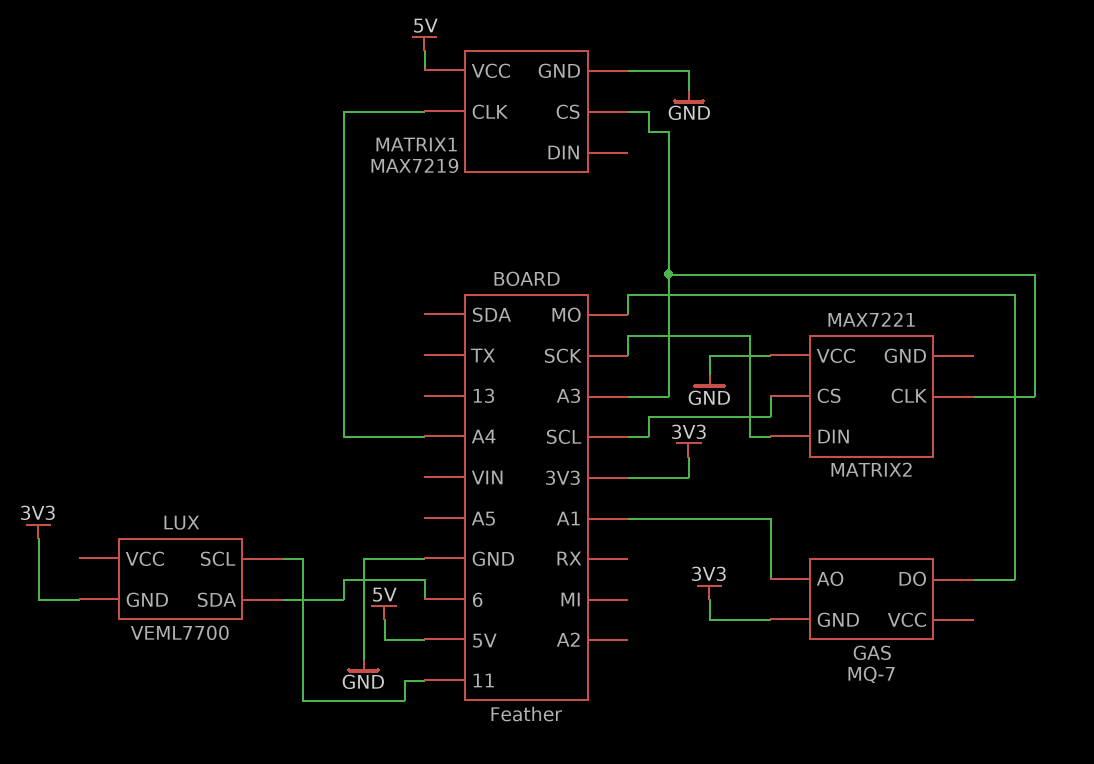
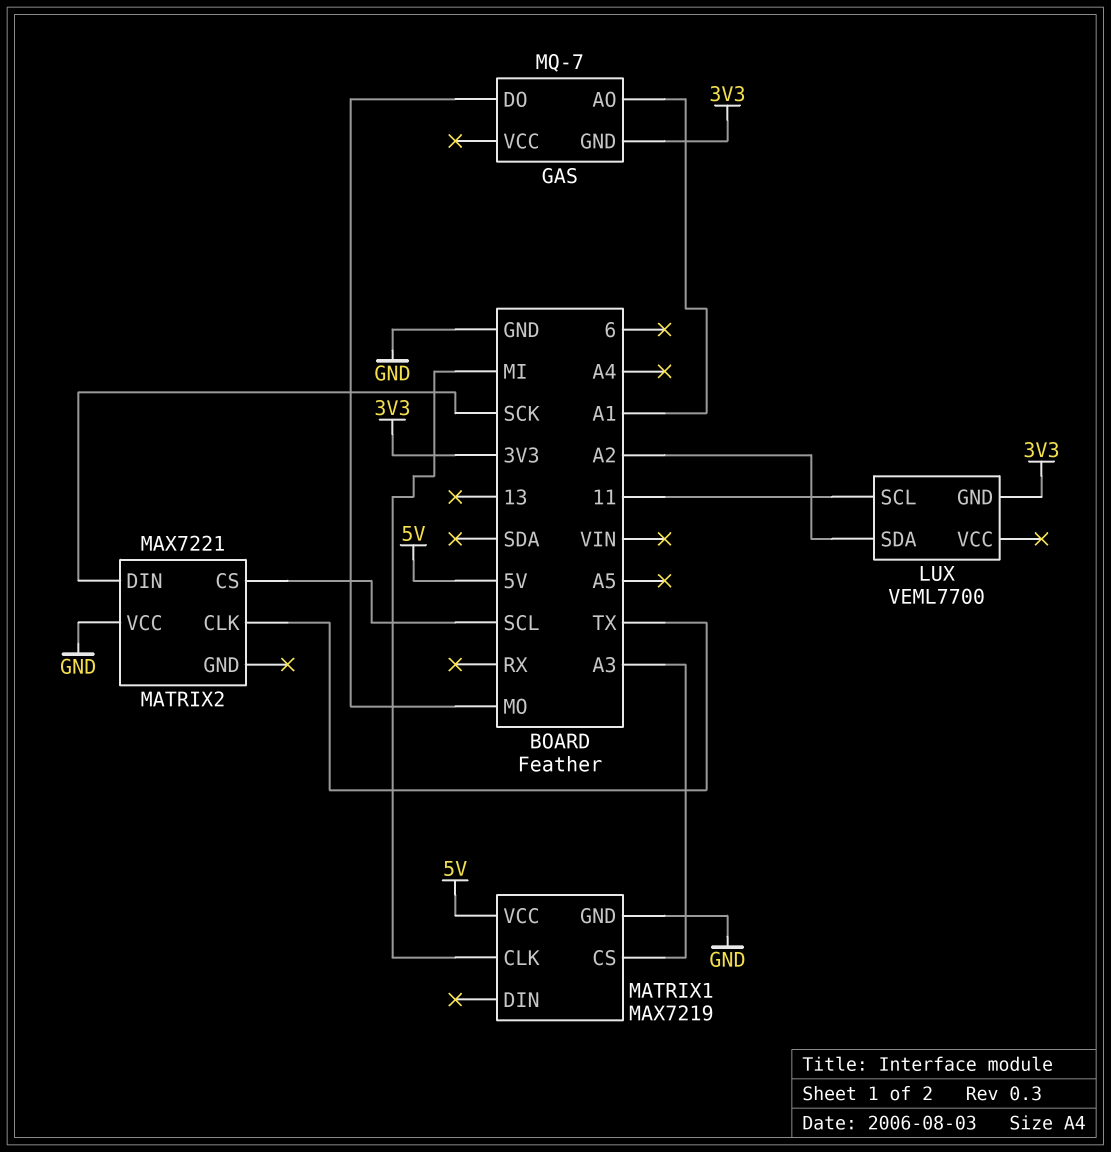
LUX pin SDA: 6 -> A2
MATRIX1 pin CLK: A4 -> MI
MATRIX2 pin CLK: A3 -> TX

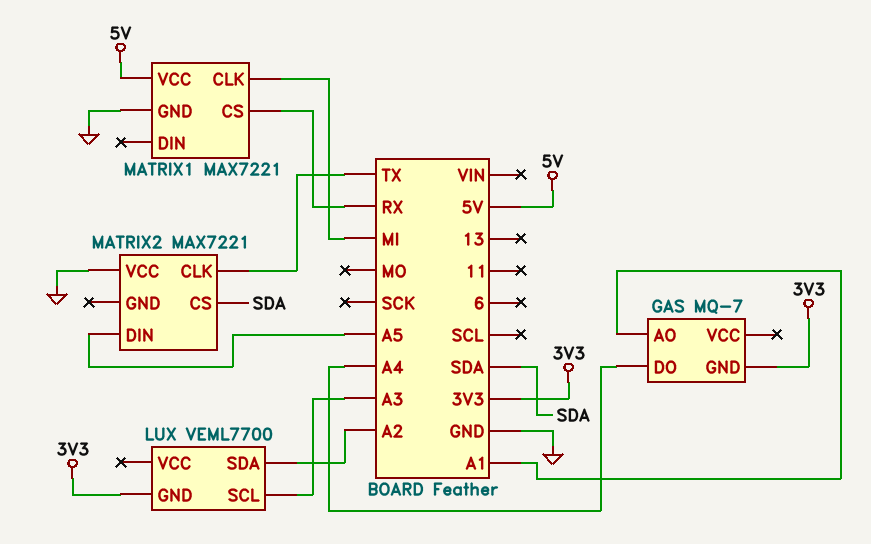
GAS pin DO: MO -> A4
LUX pin SCL: 11 -> A3
MATRIX1: MAX7219 -> MAX7221
MATRIX1 pin CS: A3 -> RX
MATRIX2 pin CS: SCL -> SDA
MATRIX2 pin DIN: SCK -> A5

